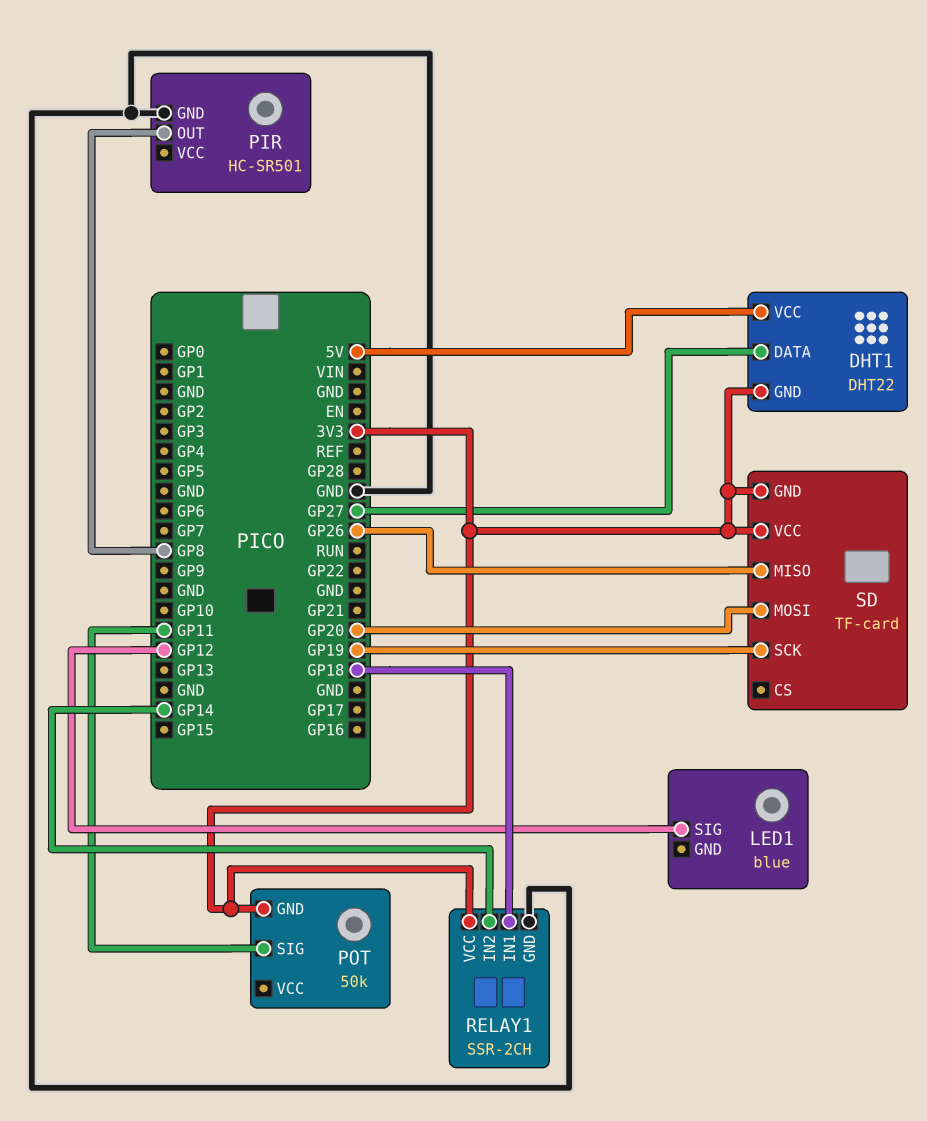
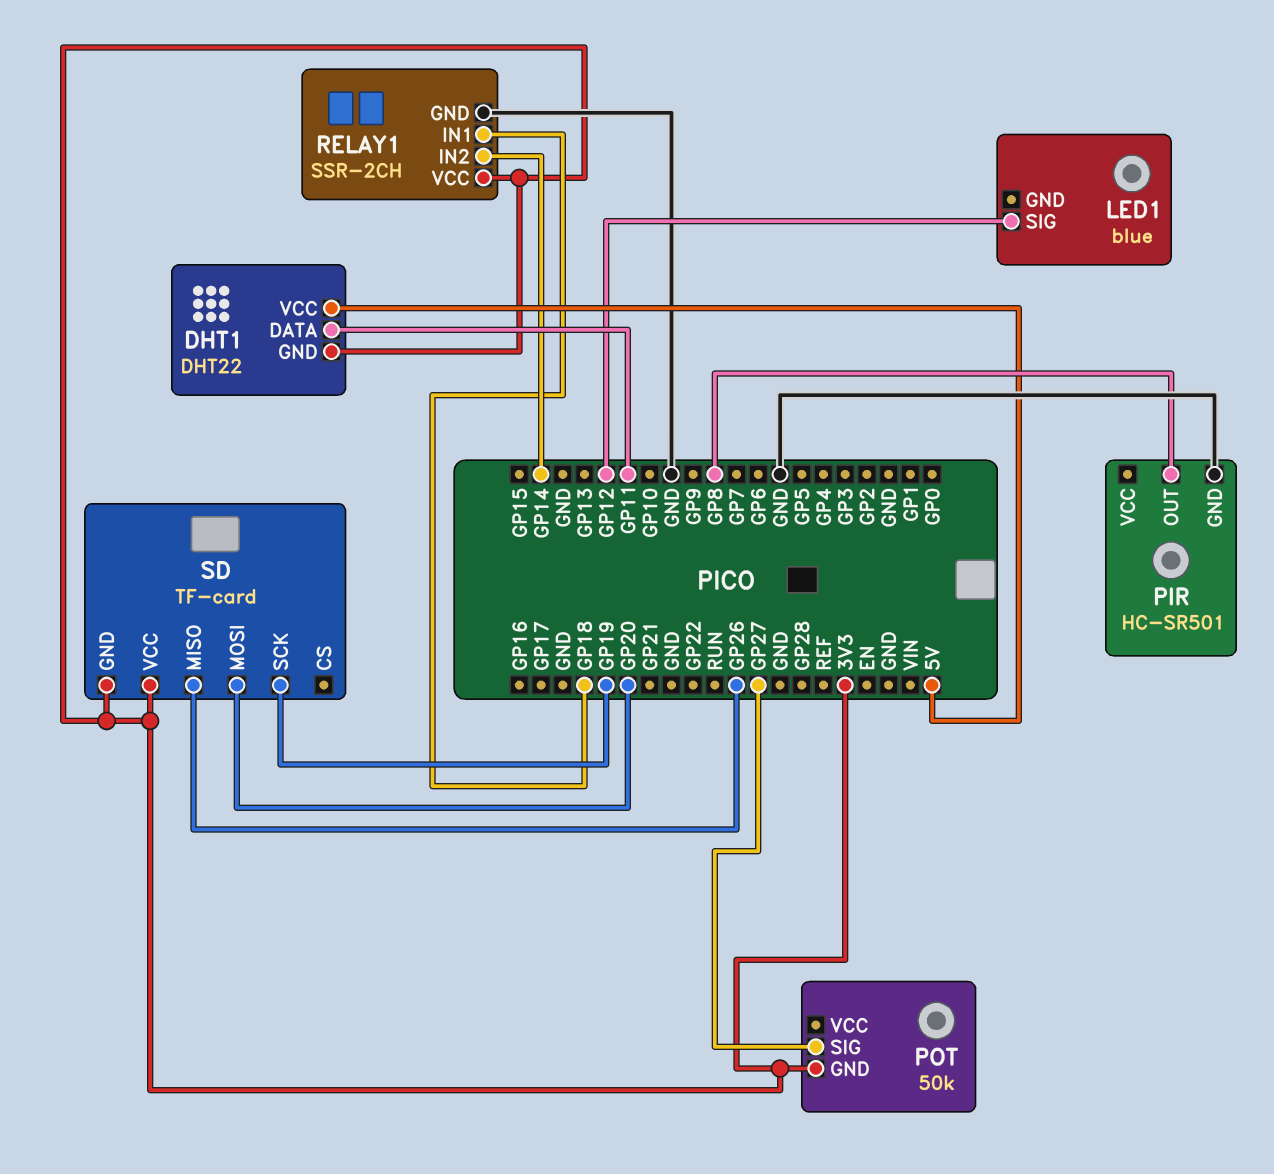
DHT1 pin DATA: GP27 -> GP11
POT pin SIG: GP11 -> GP27

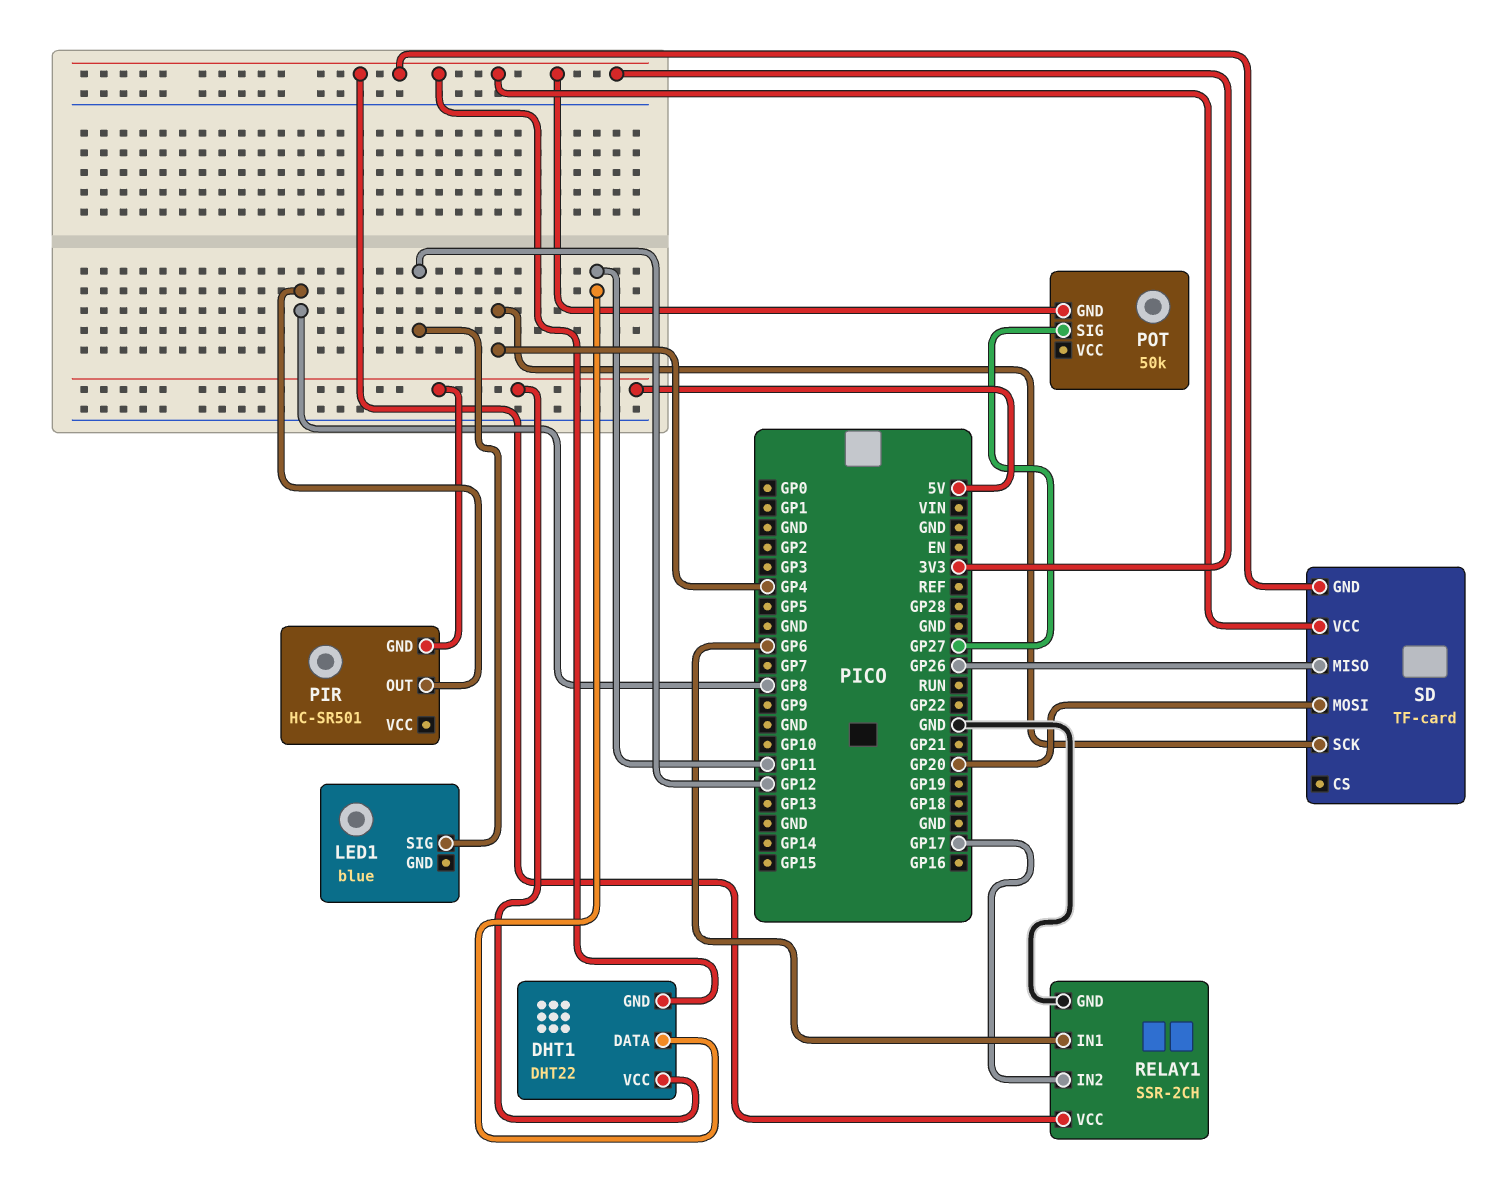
PIR pin GND: GND -> 5V
RELAY1 pin IN1: GP18 -> GP6
RELAY1 pin IN2: GP14 -> GP17
SD pin SCK: GP19 -> GP4

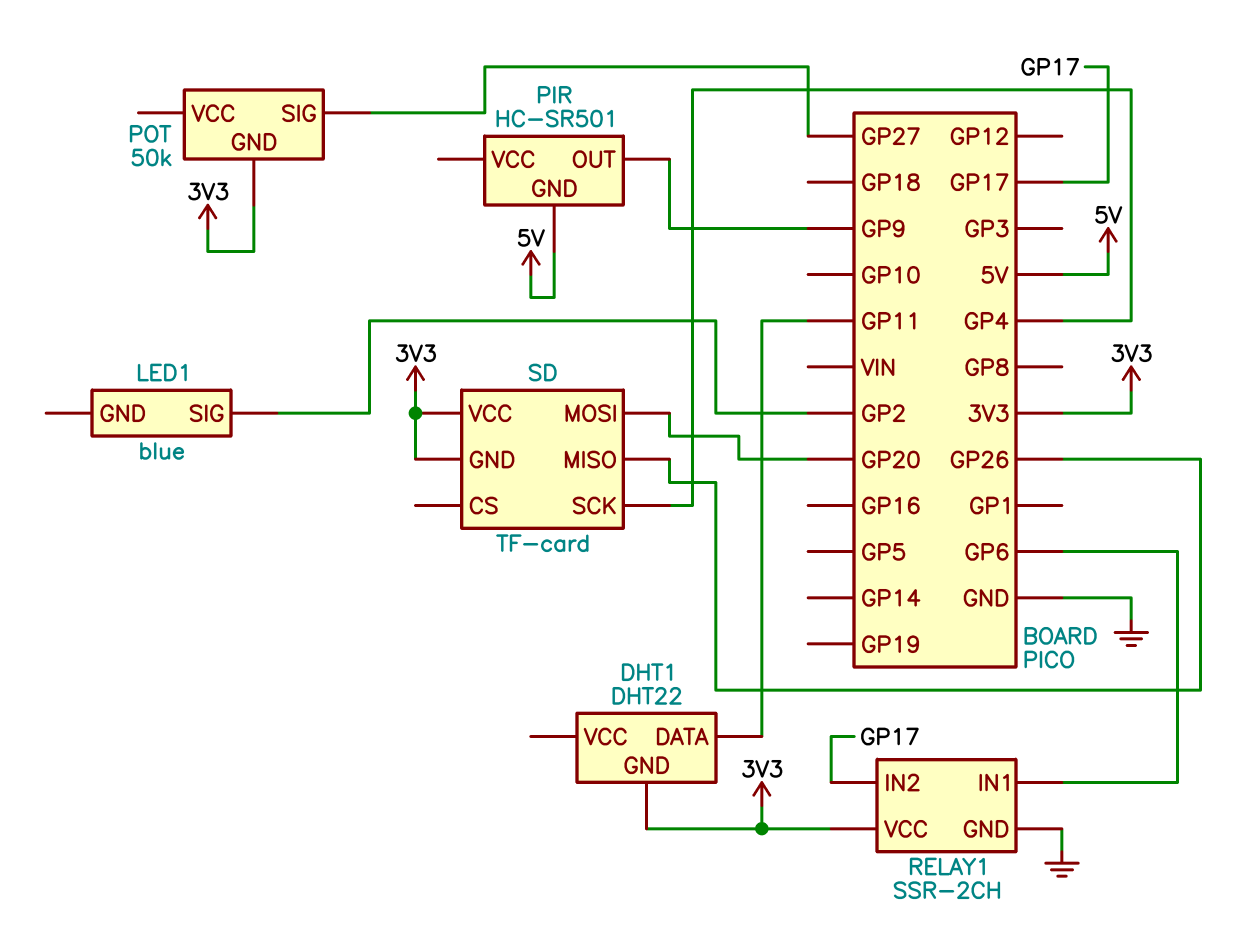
DHT1 pin VCC: 5V -> none
LED1 pin SIG: GP12 -> GP2
PIR pin OUT: GP8 -> GP9

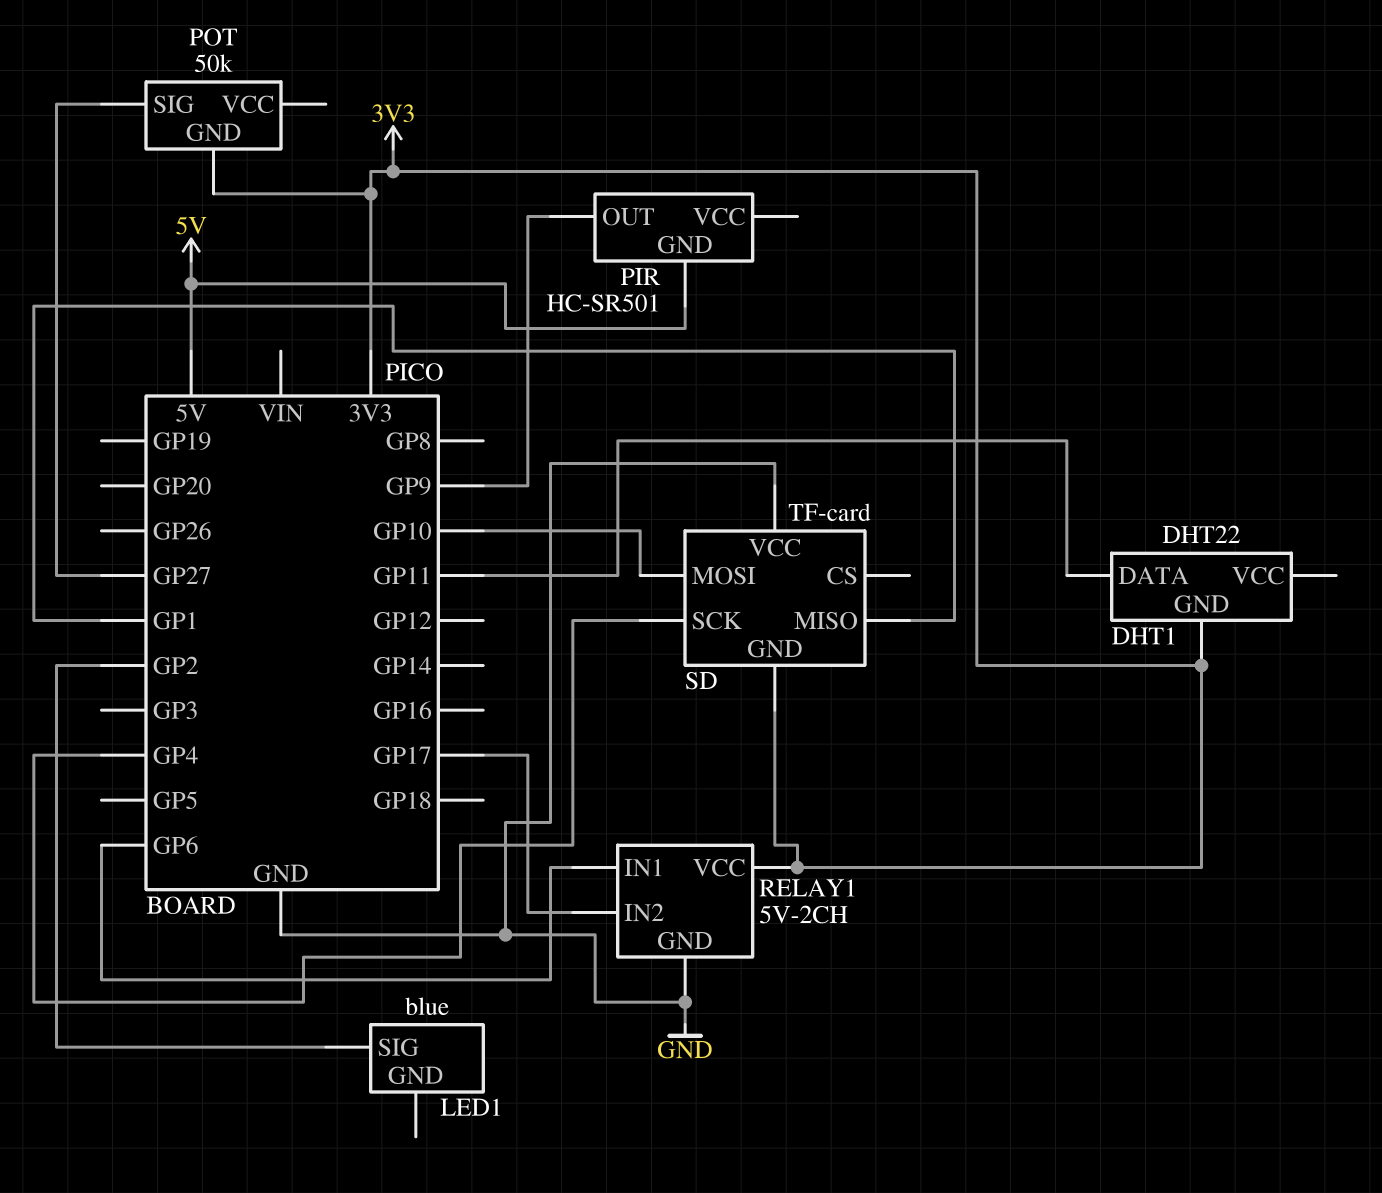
RELAY1: SSR-2CH -> 5V-2CH
SD pin MISO: GP26 -> GP1
SD pin MOSI: GP20 -> GP10
SD pin VCC: 3V3 -> GND

